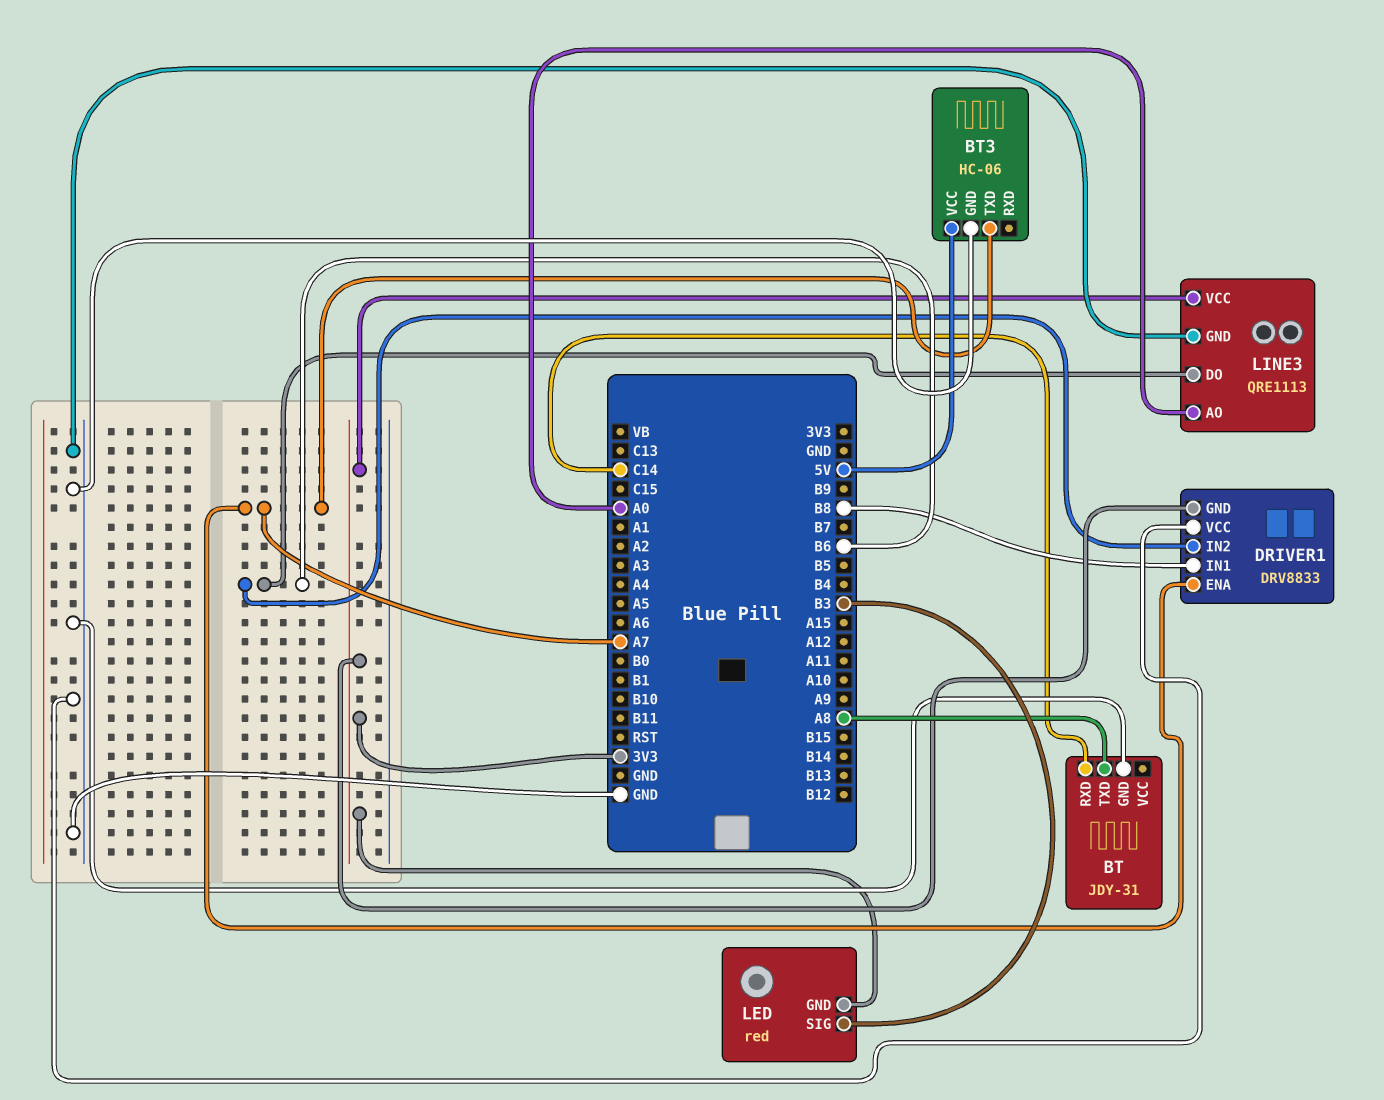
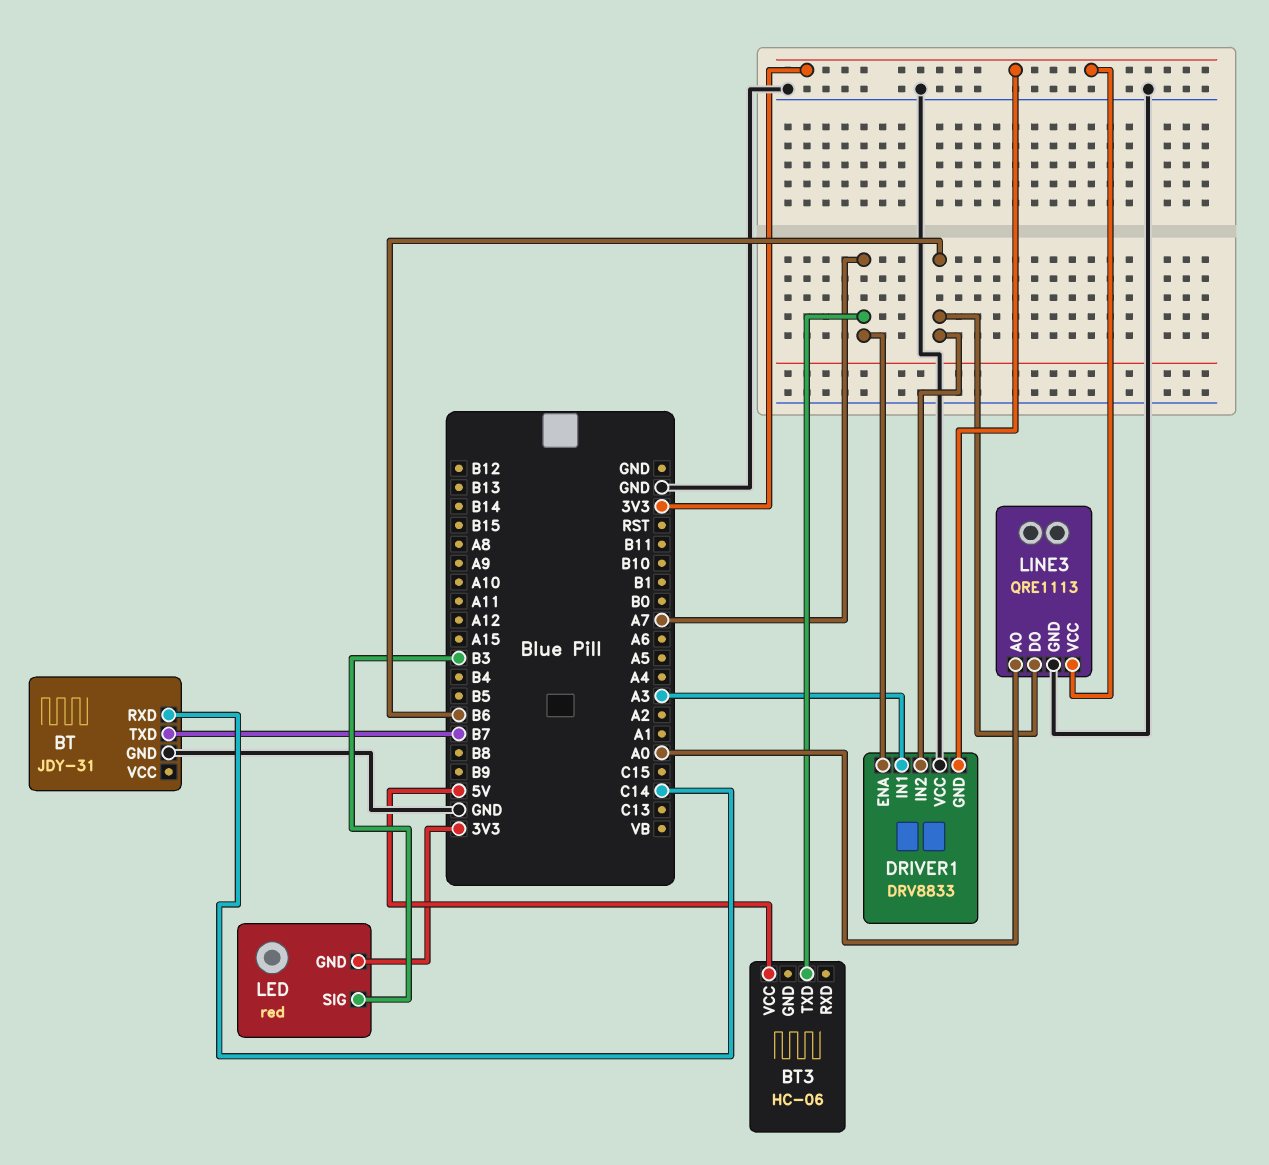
BT pin TXD: A8 -> B7
BT3 pin GND: GND -> none
DRIVER1 pin IN1: B8 -> A3

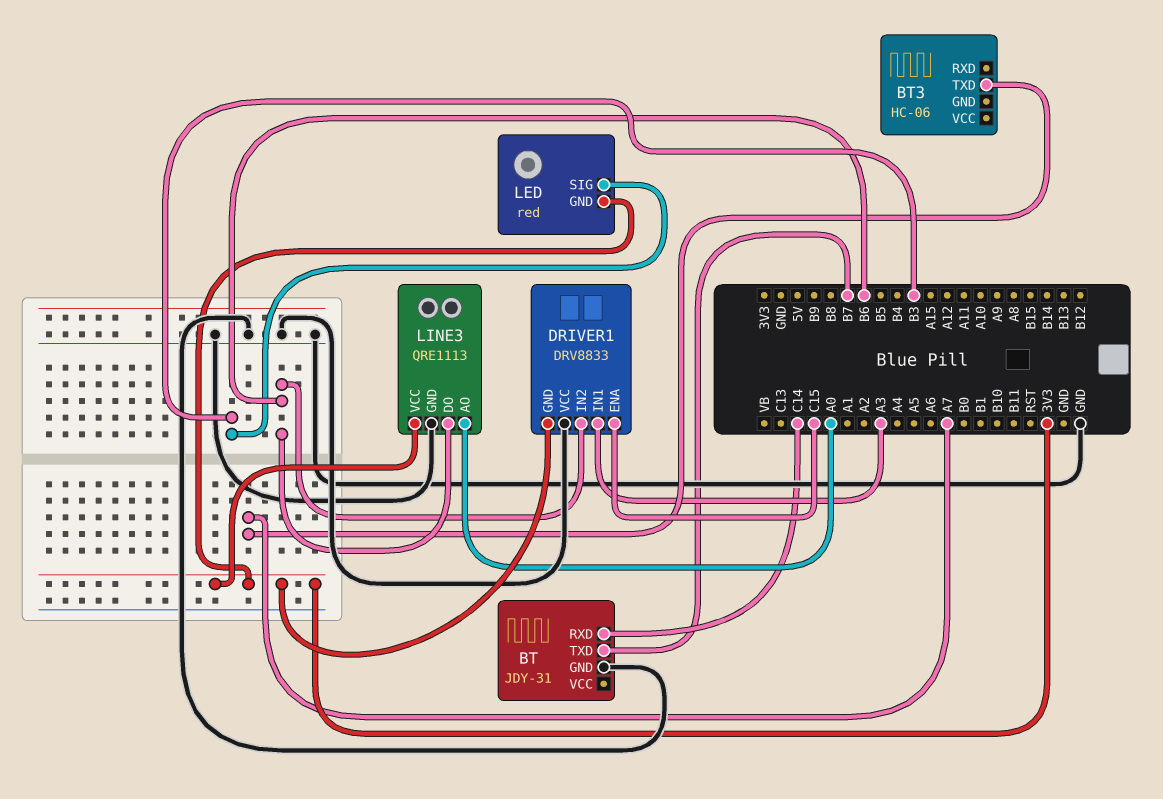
BT3 pin VCC: 5V -> none
DRIVER1 pin ENA: A7 -> C15

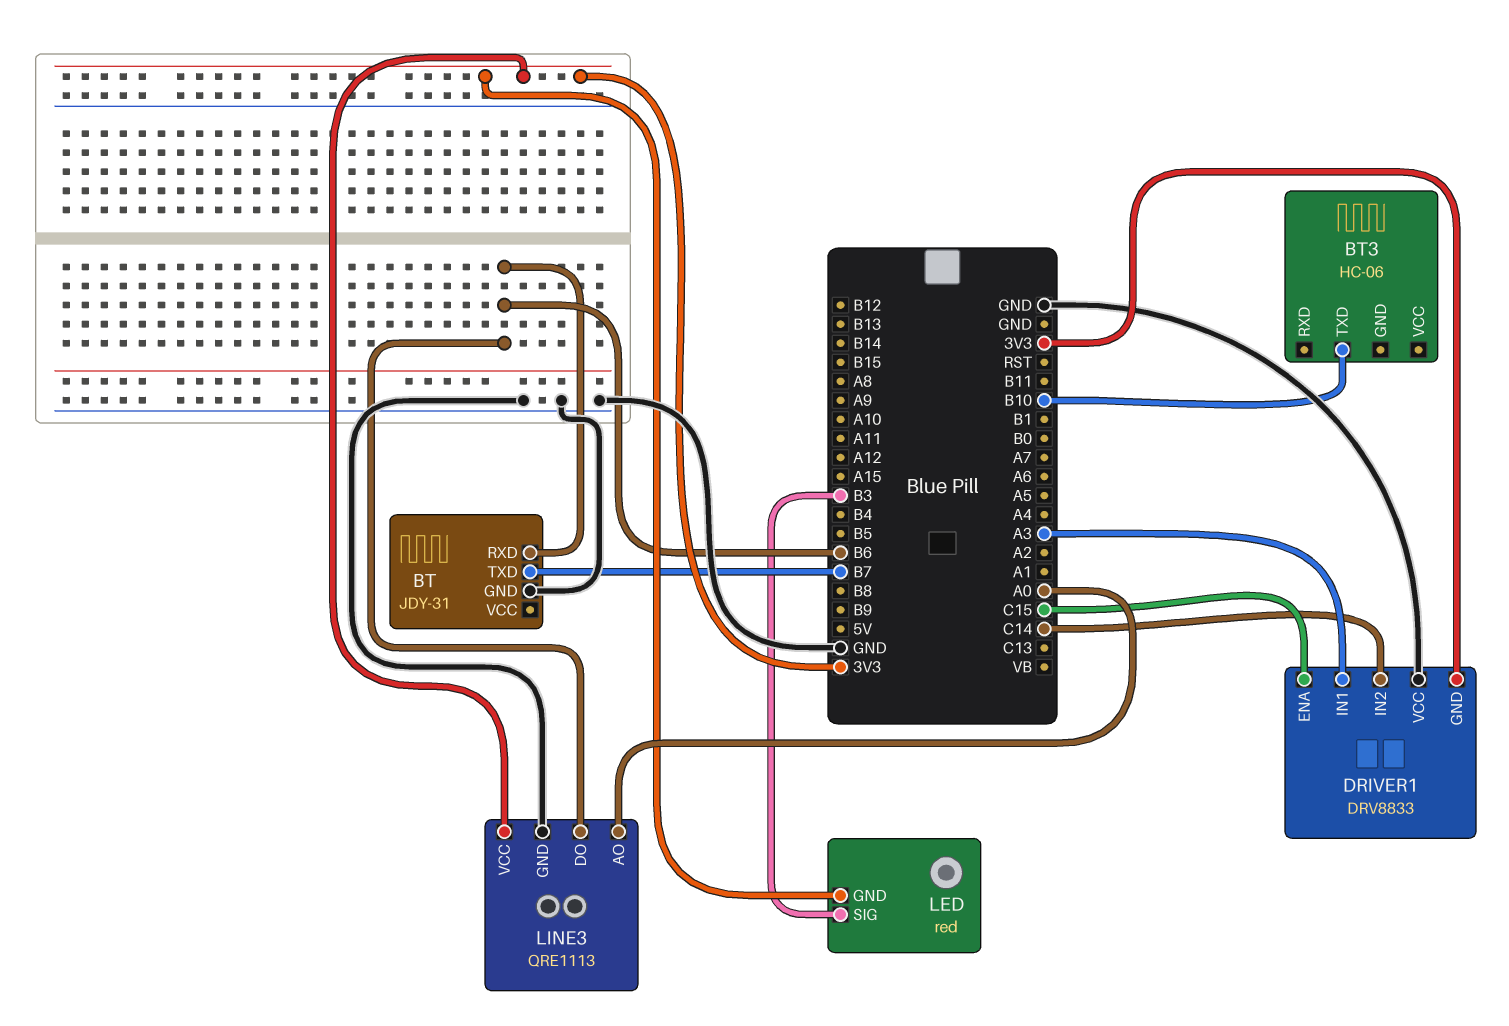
BT pin RXD: C14 -> B6
BT3 pin TXD: A7 -> B10
DRIVER1 pin IN2: B6 -> C14

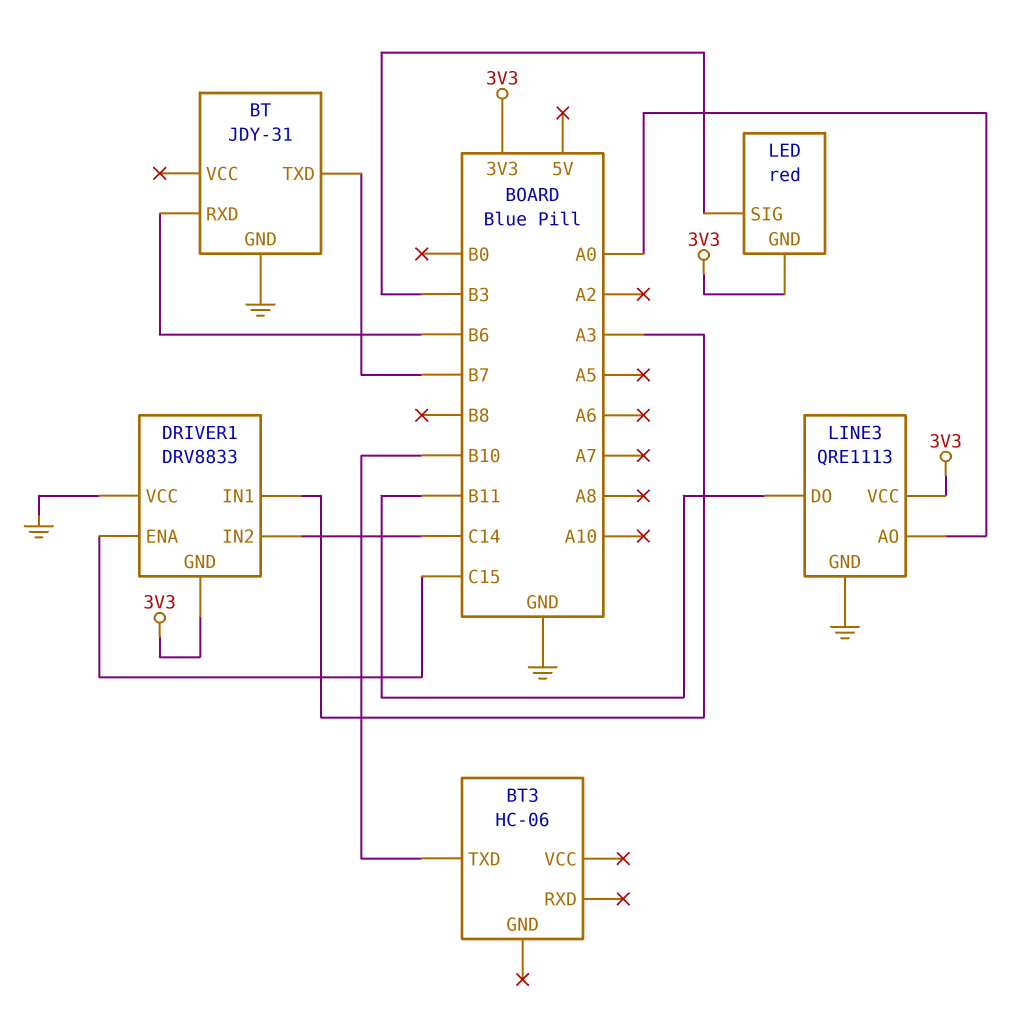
LINE3 pin DO: B6 -> B11

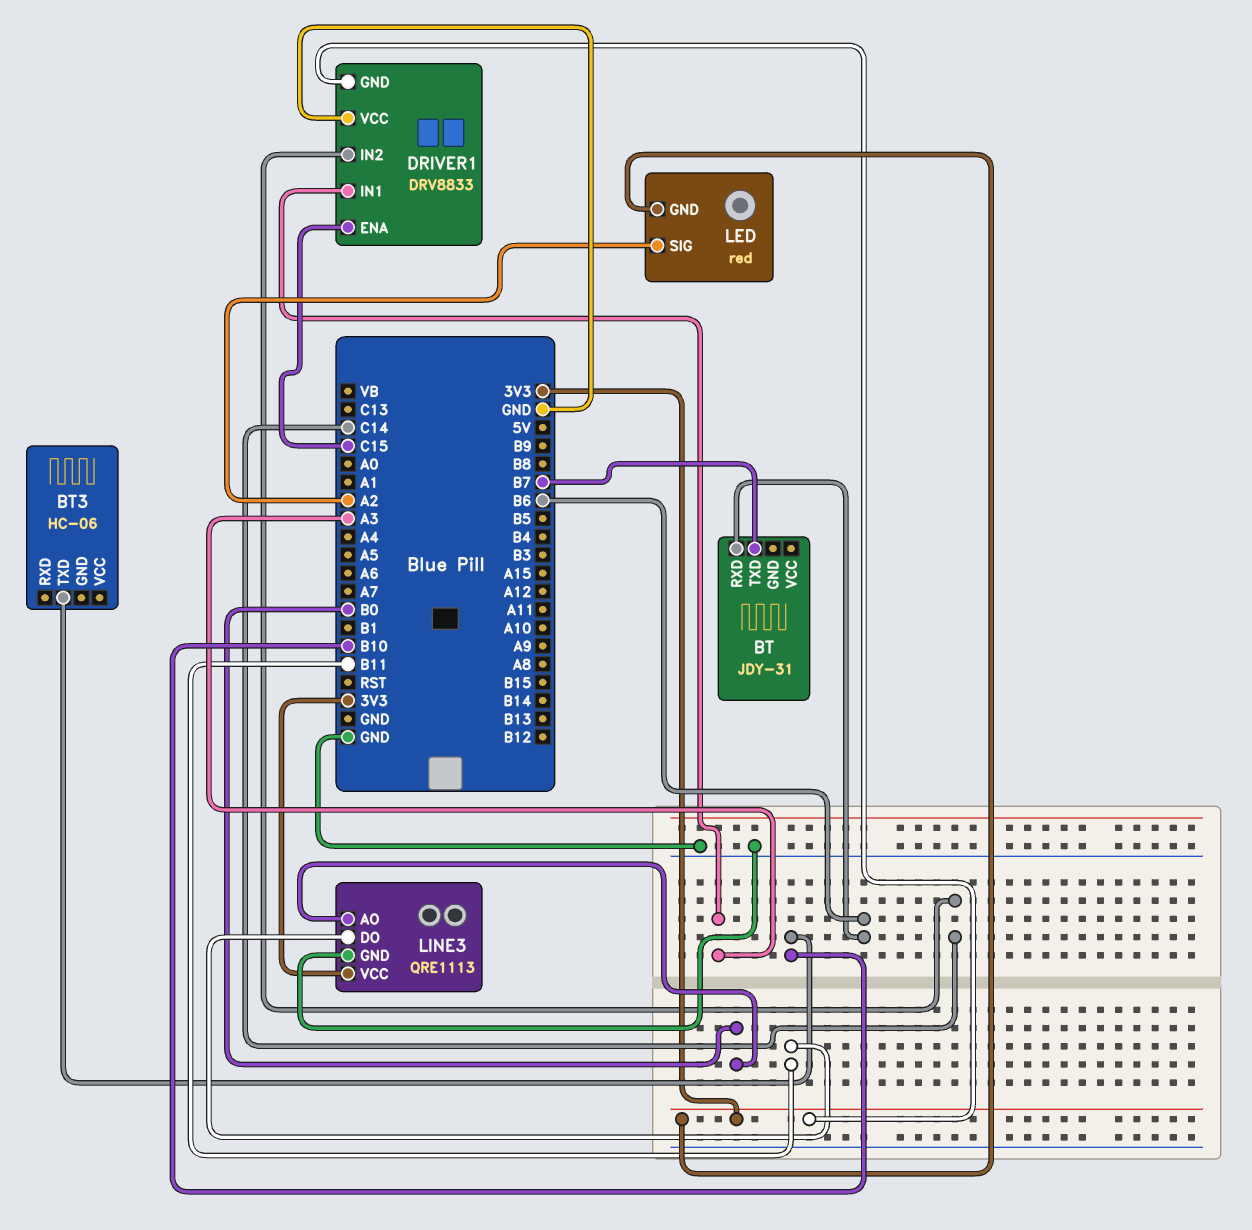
BT pin GND: GND -> none
LED pin SIG: B3 -> A2
LINE3 pin AO: A0 -> B0

